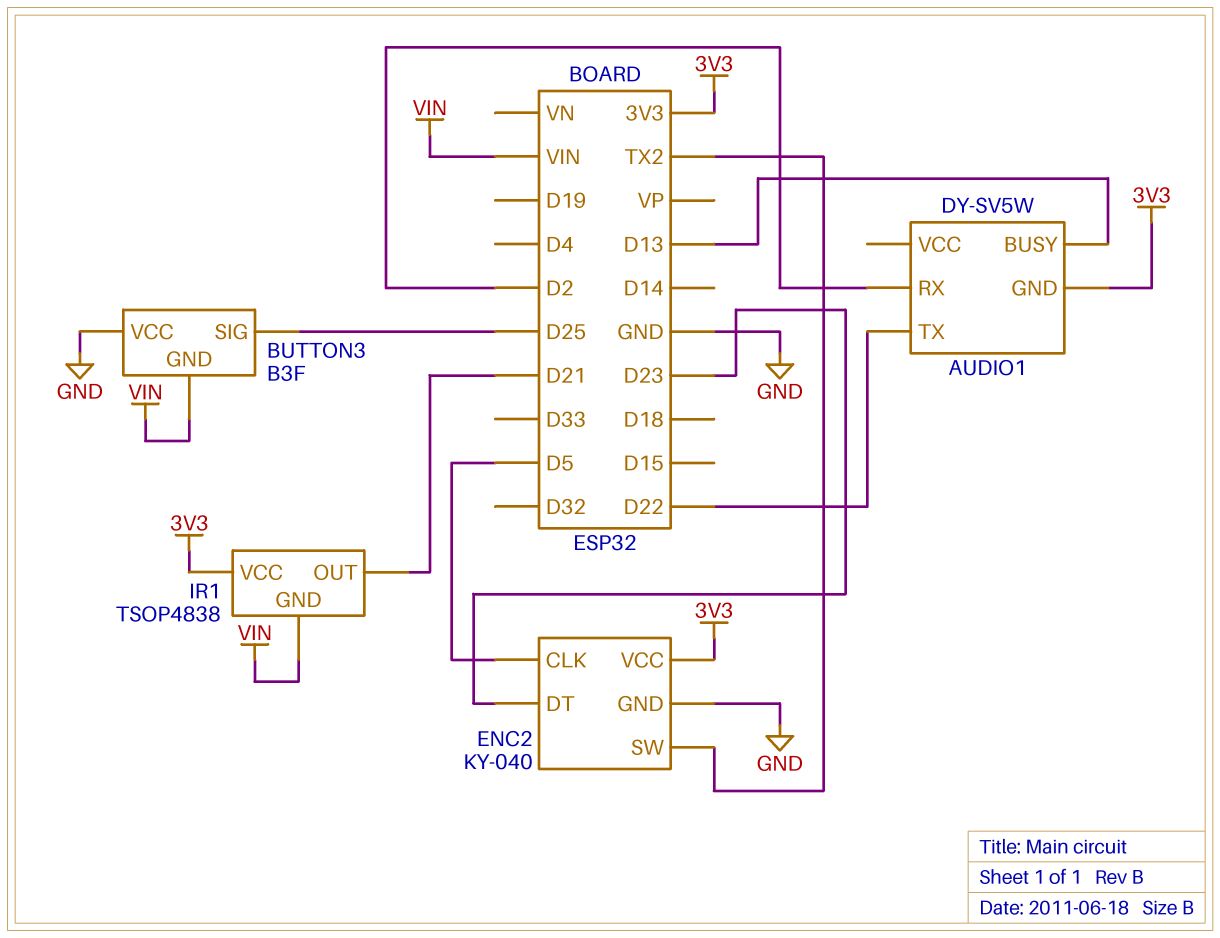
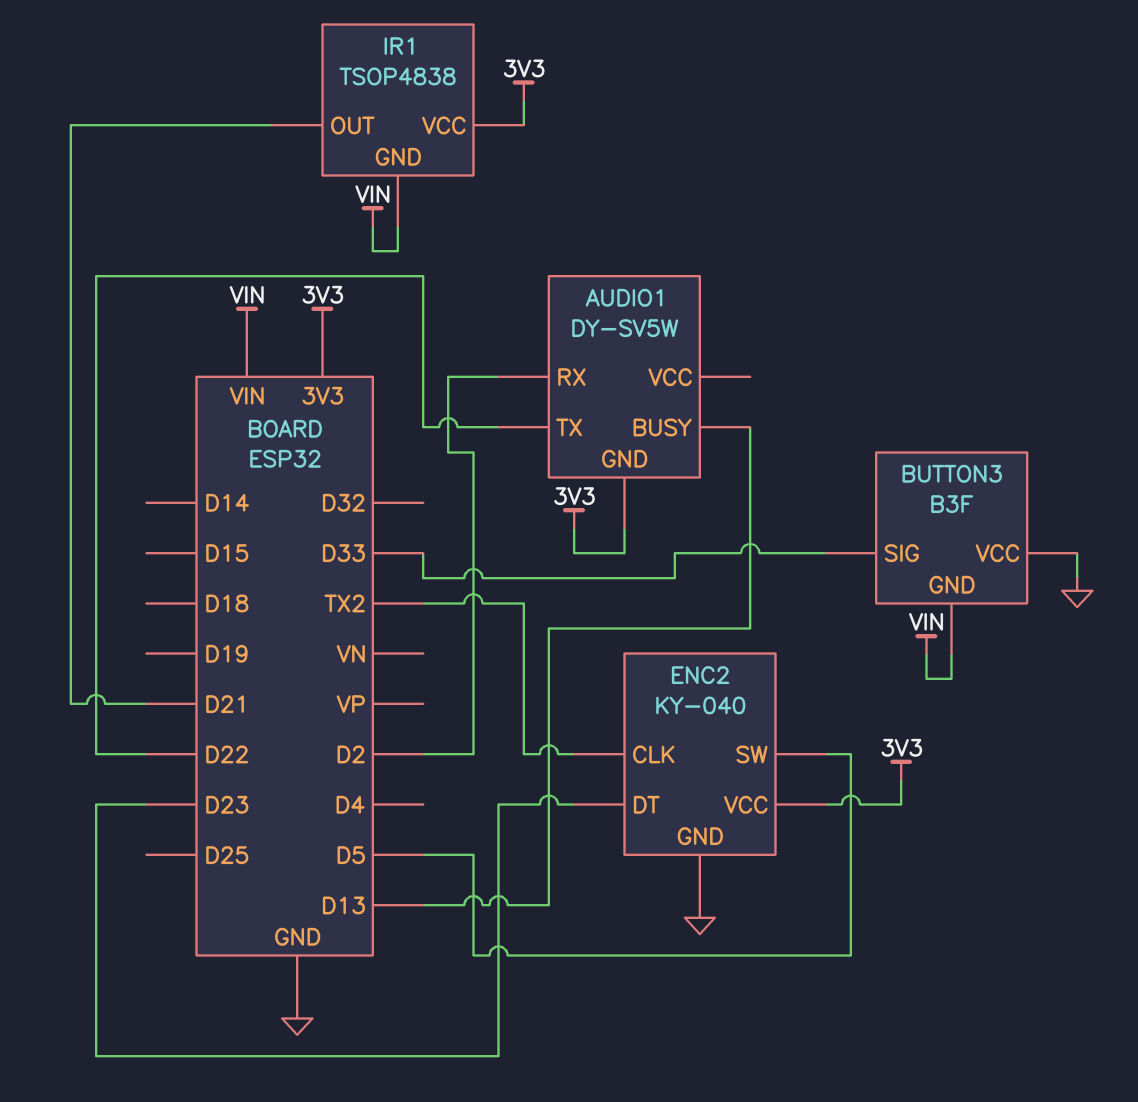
BUTTON3 pin SIG: D25 -> D33
ENC2 pin CLK: D5 -> TX2
ENC2 pin SW: TX2 -> D5

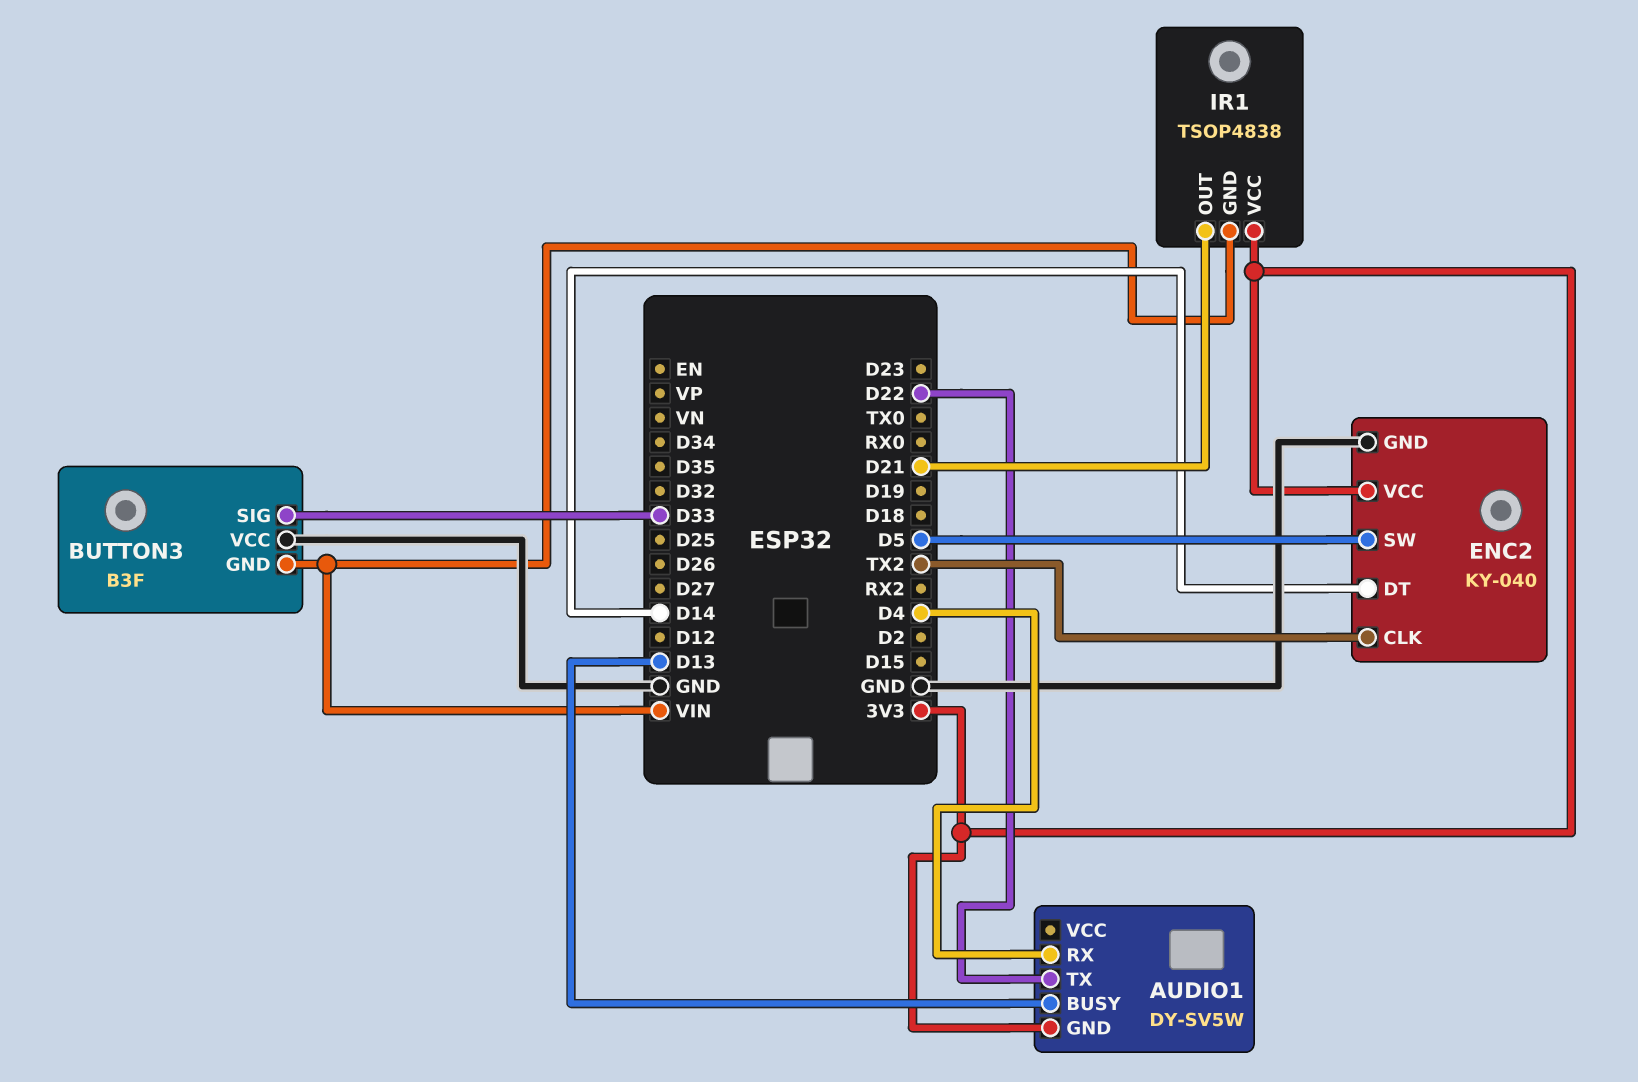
AUDIO1 pin RX: D2 -> D4
ENC2 pin DT: D23 -> D14

